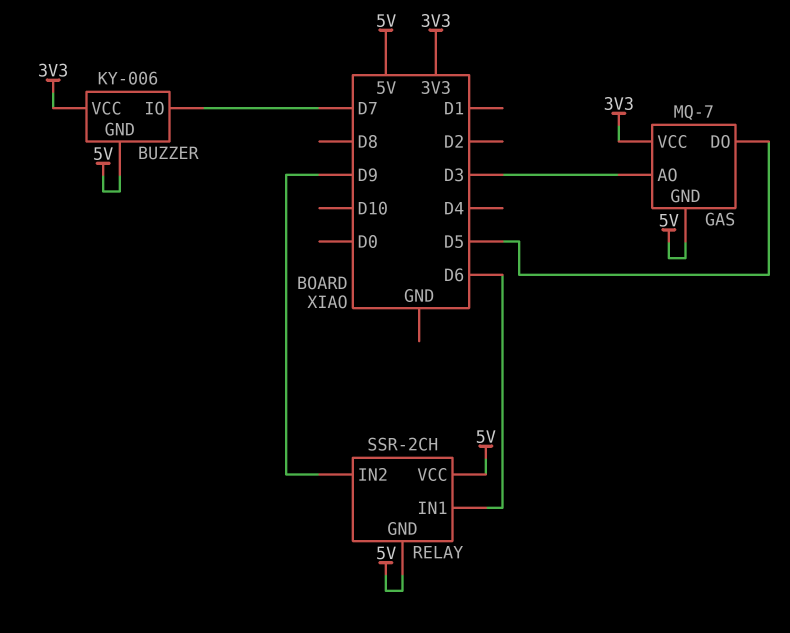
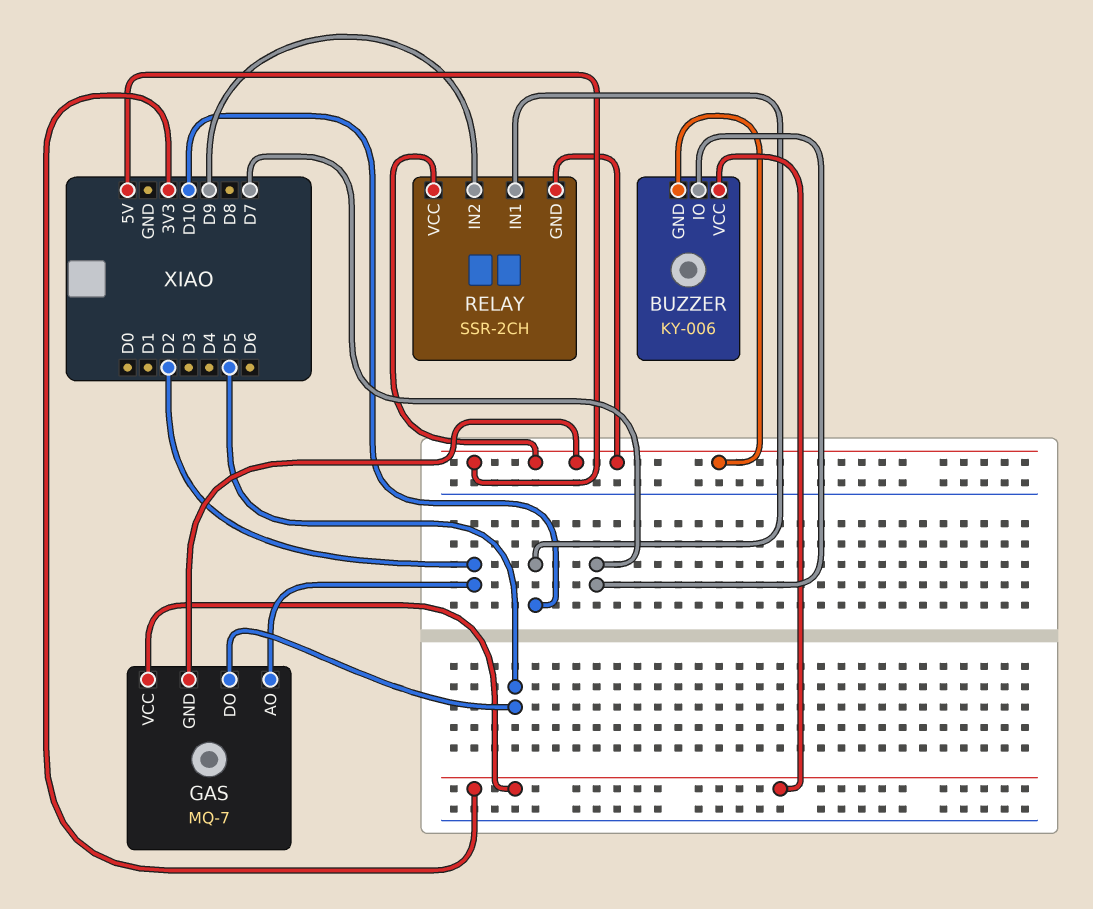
GAS pin AO: D3 -> D2
RELAY pin IN1: D6 -> D10

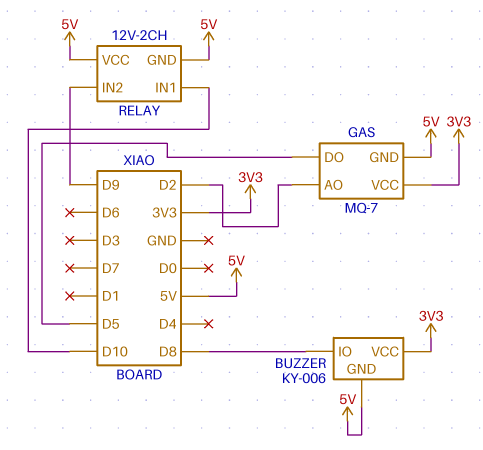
BUZZER pin IO: D7 -> D8
RELAY: SSR-2CH -> 12V-2CH

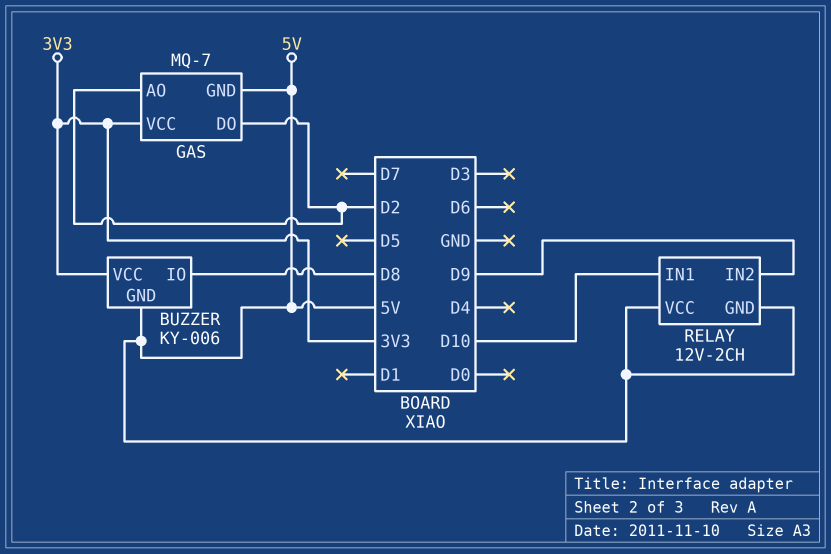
GAS pin DO: D5 -> D2

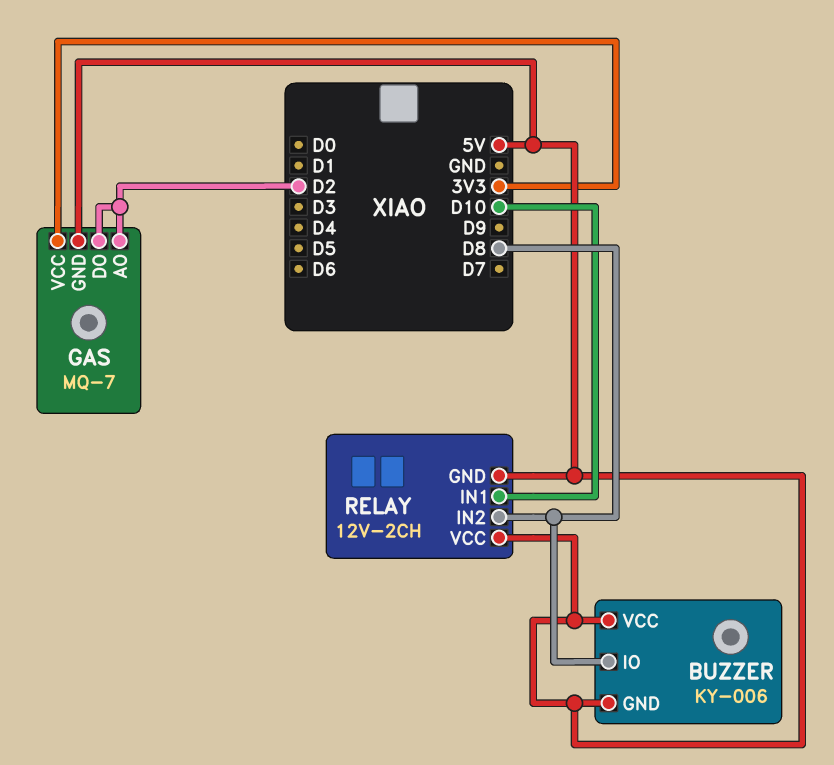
BUZZER pin VCC: 3V3 -> 5V
RELAY pin IN2: D9 -> D8

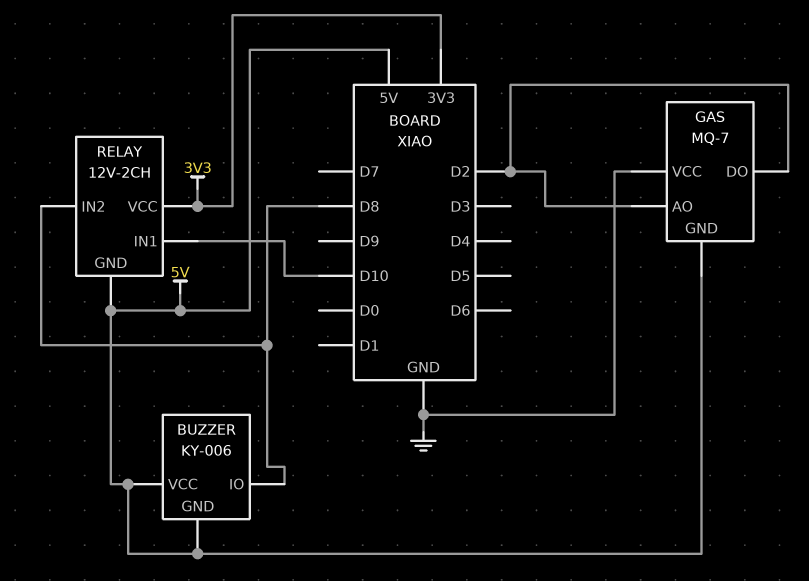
GAS pin VCC: 3V3 -> GND
RELAY pin VCC: 5V -> 3V3

